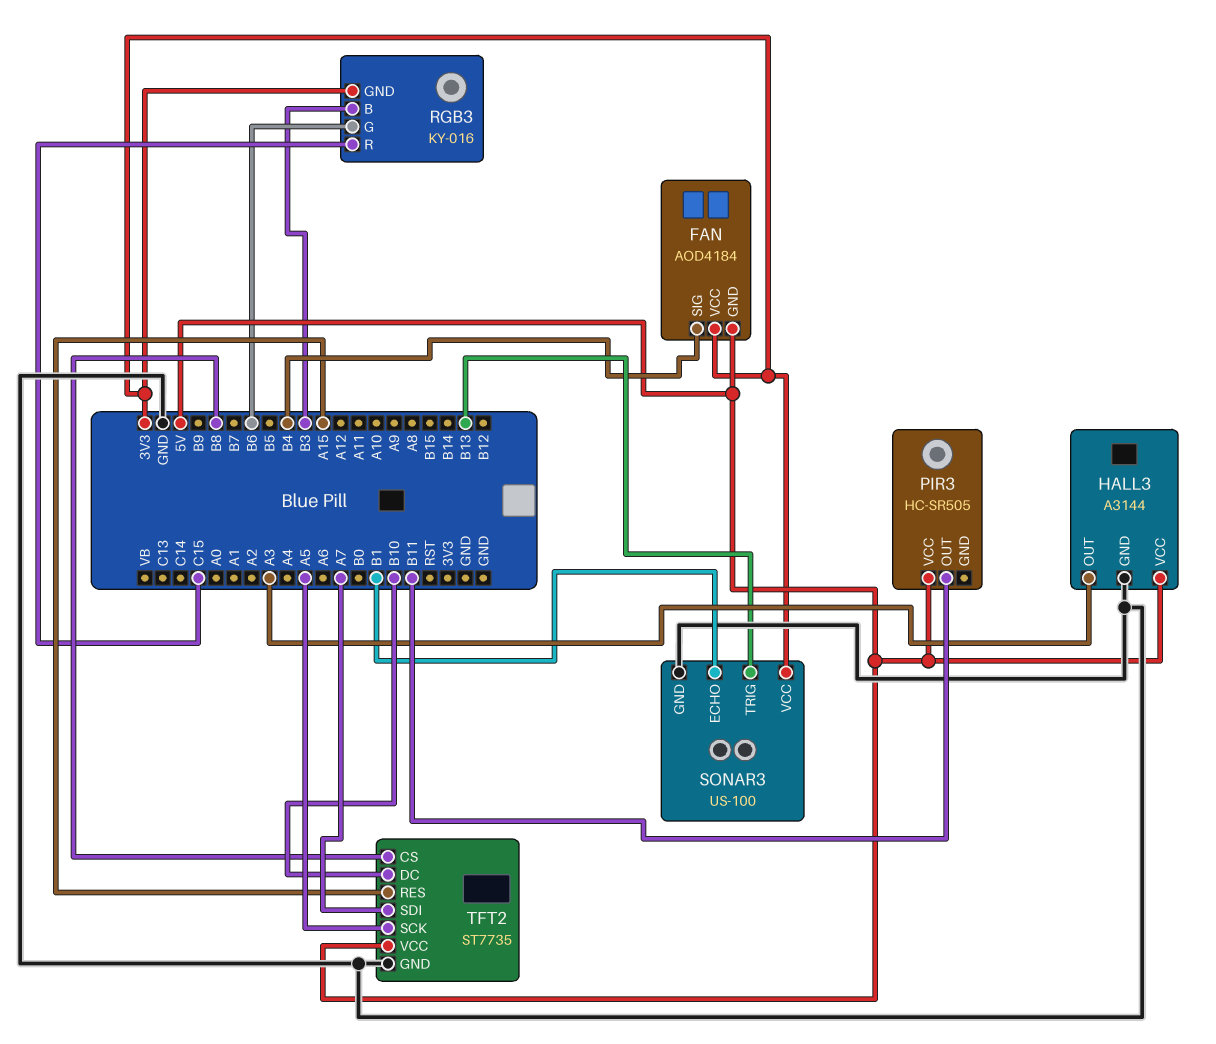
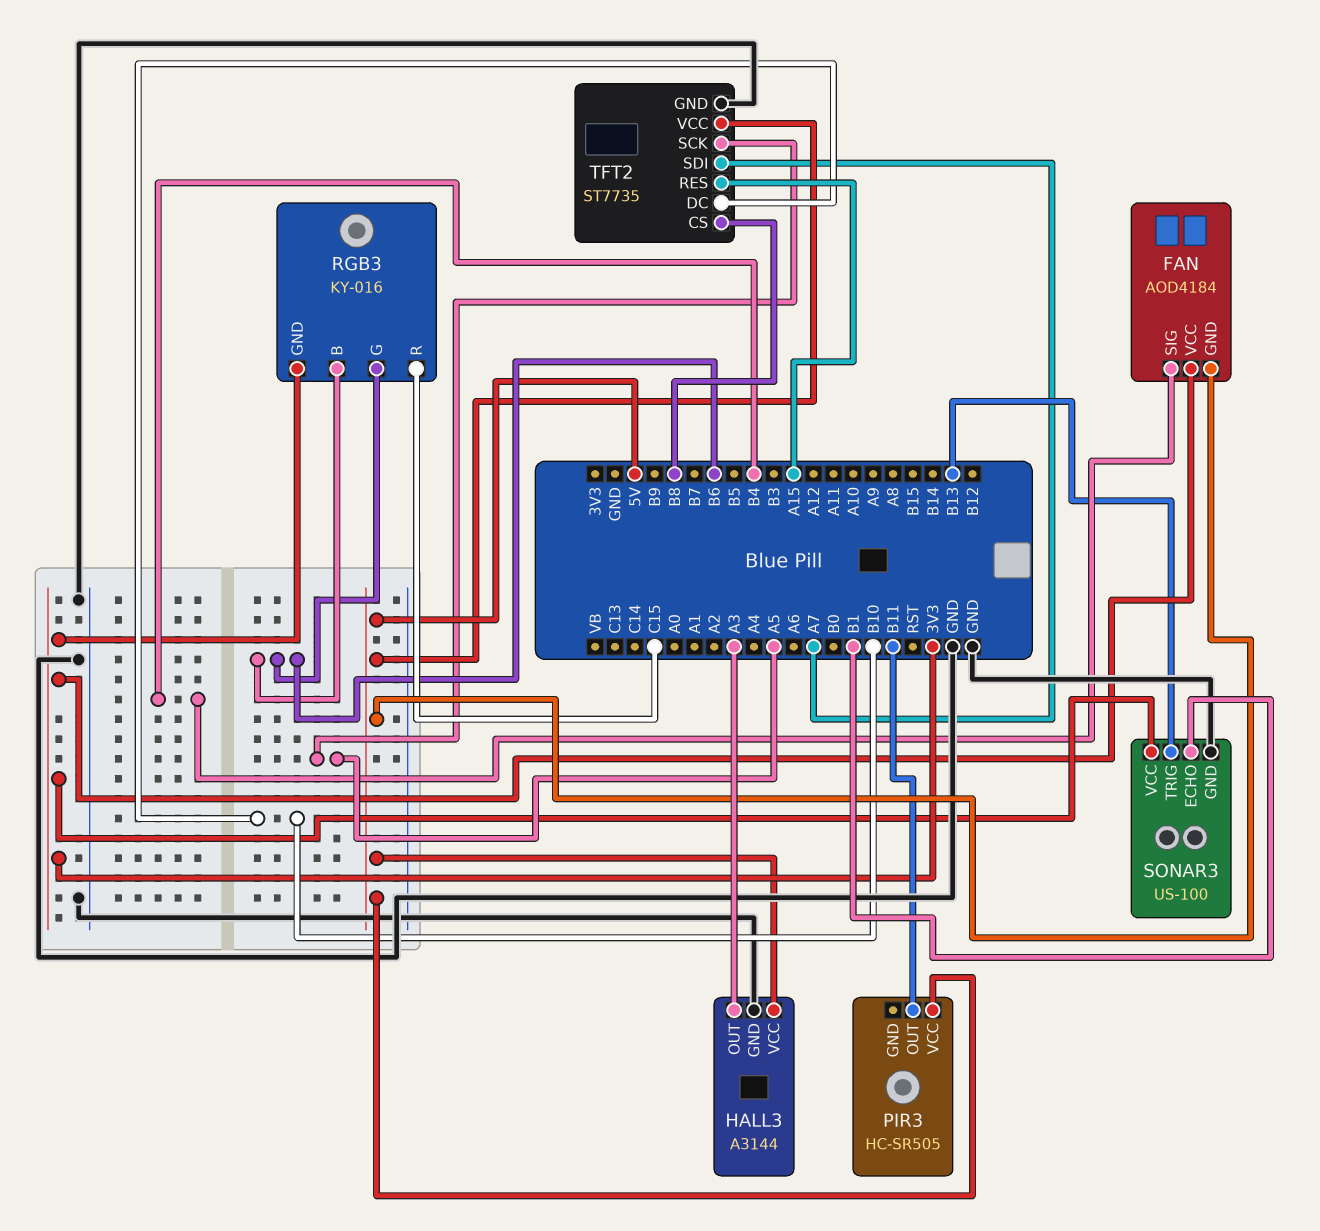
RGB3 pin B: B3 -> B6

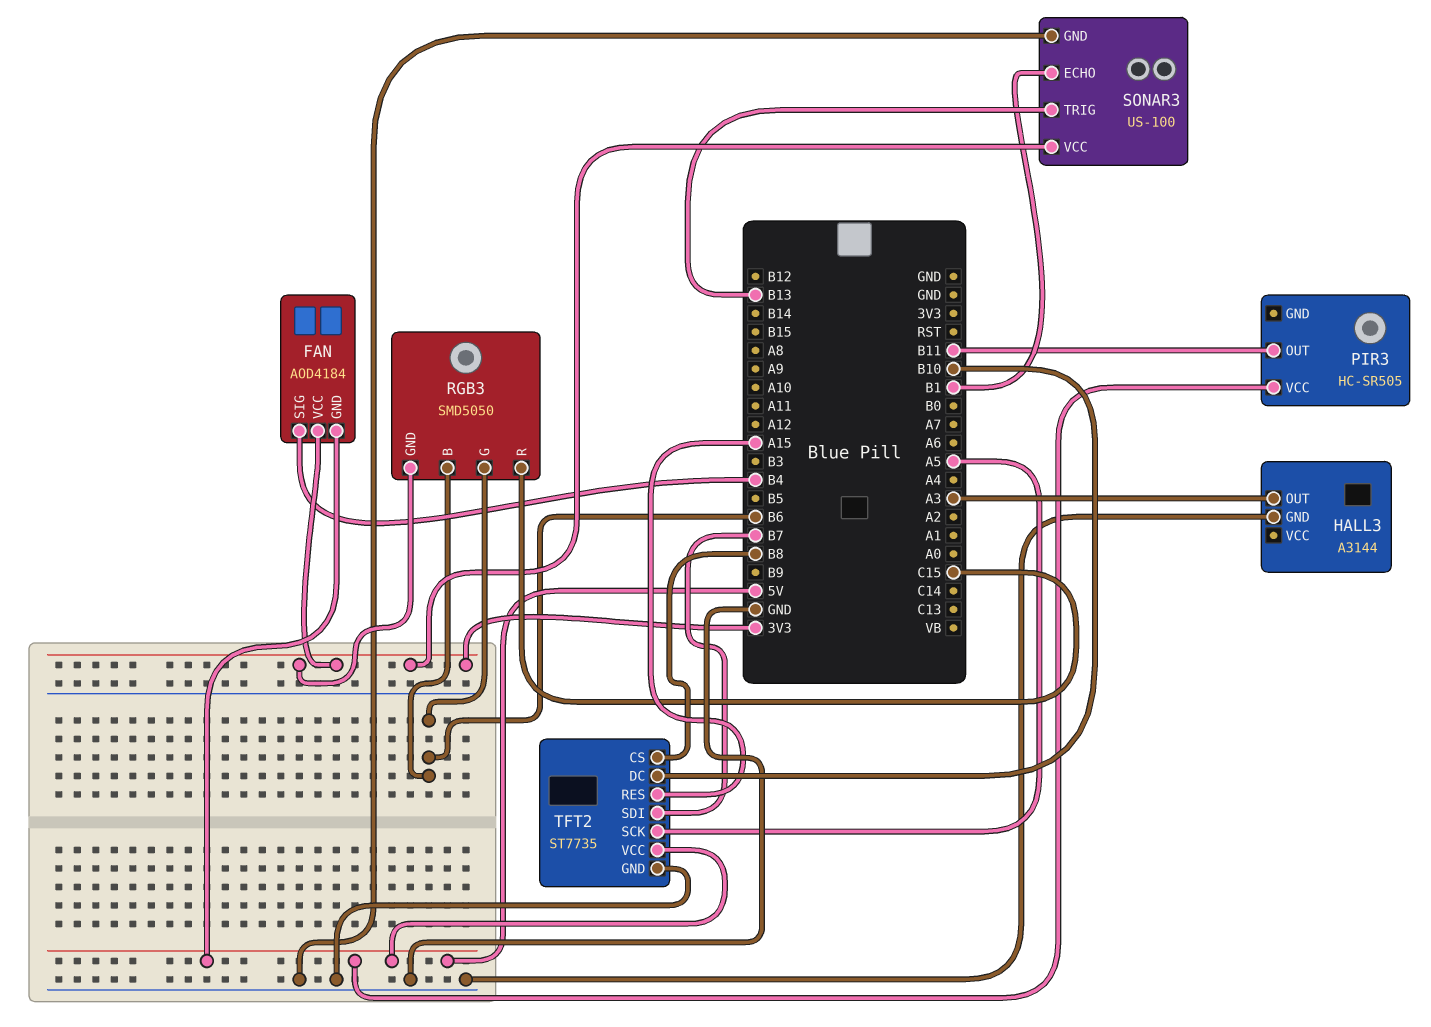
HALL3 pin VCC: 5V -> none
RGB3: KY-016 -> SMD5050
TFT2 pin SDI: A7 -> B7

